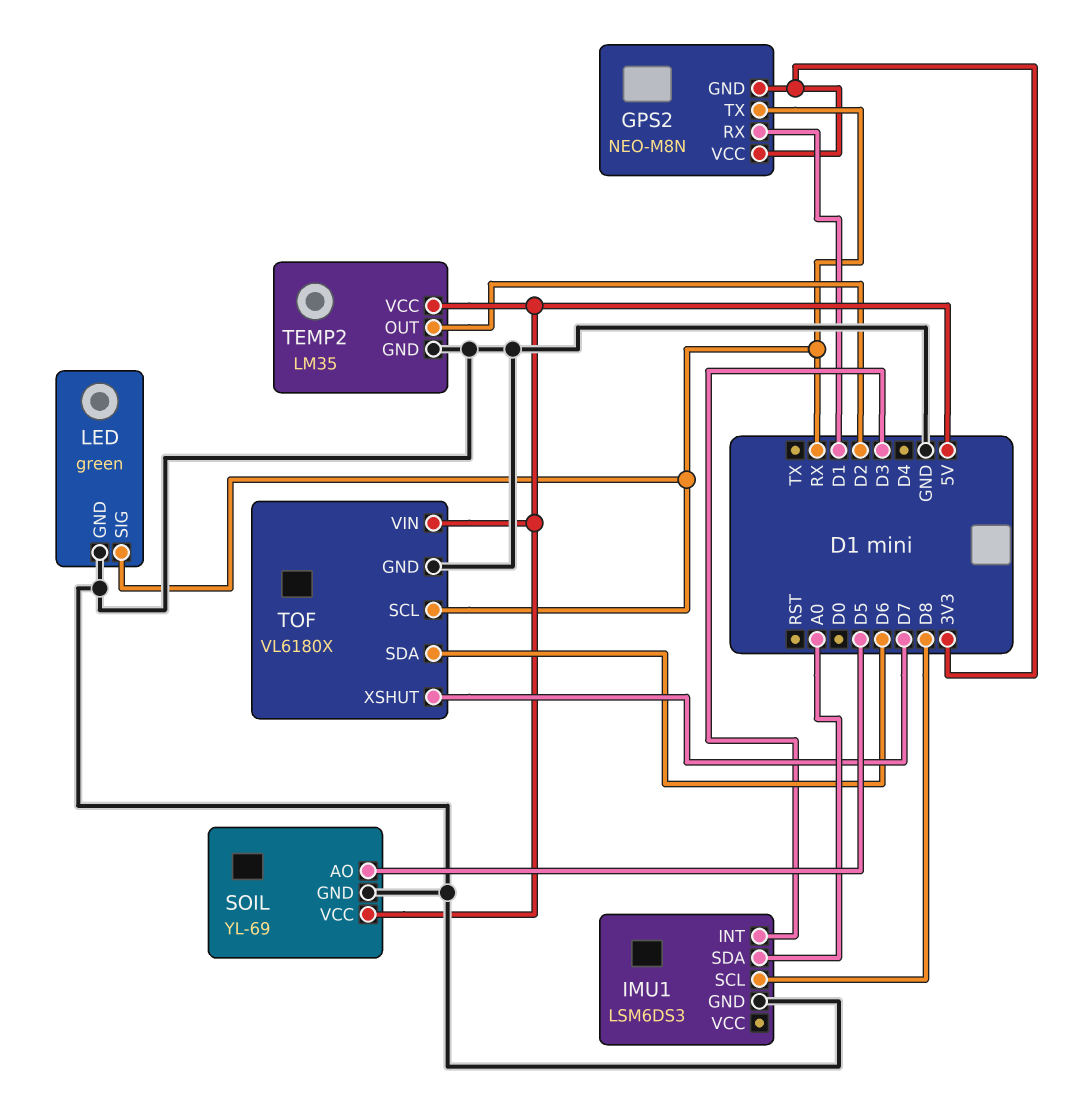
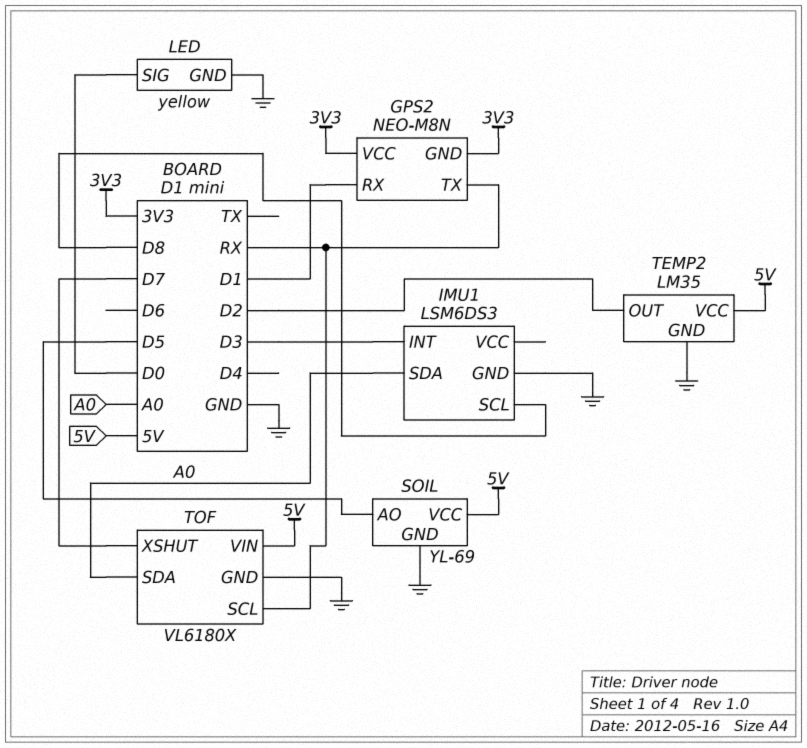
LED: green -> yellow
LED pin SIG: RX -> D0
TOF pin SDA: D6 -> A0

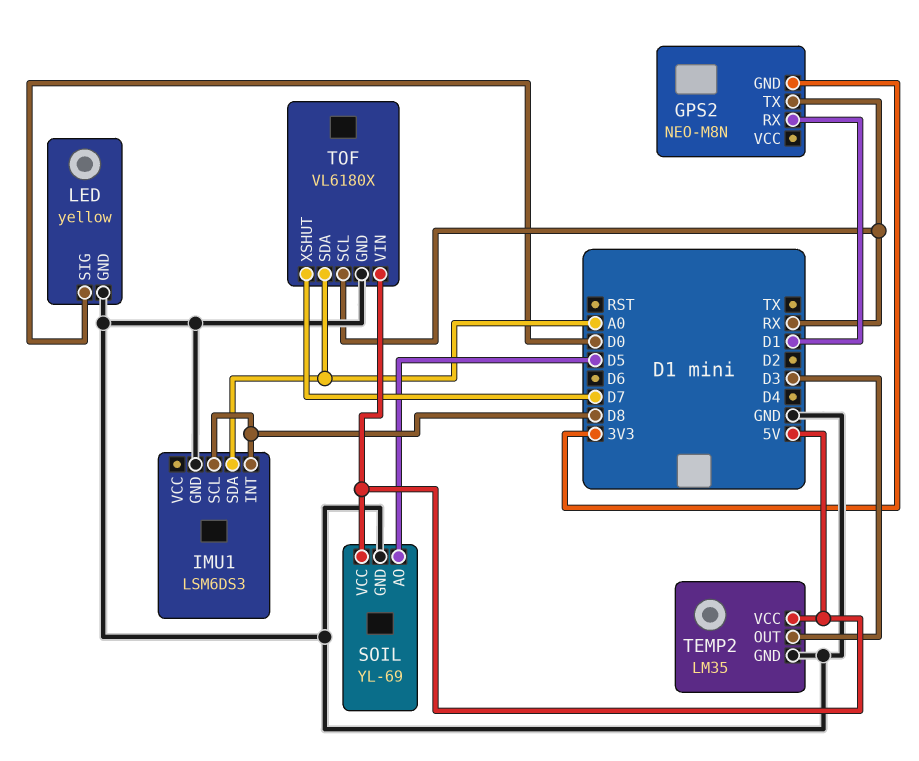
GPS2 pin VCC: 3V3 -> none
IMU1 pin INT: D3 -> D8
TEMP2 pin OUT: D2 -> D3

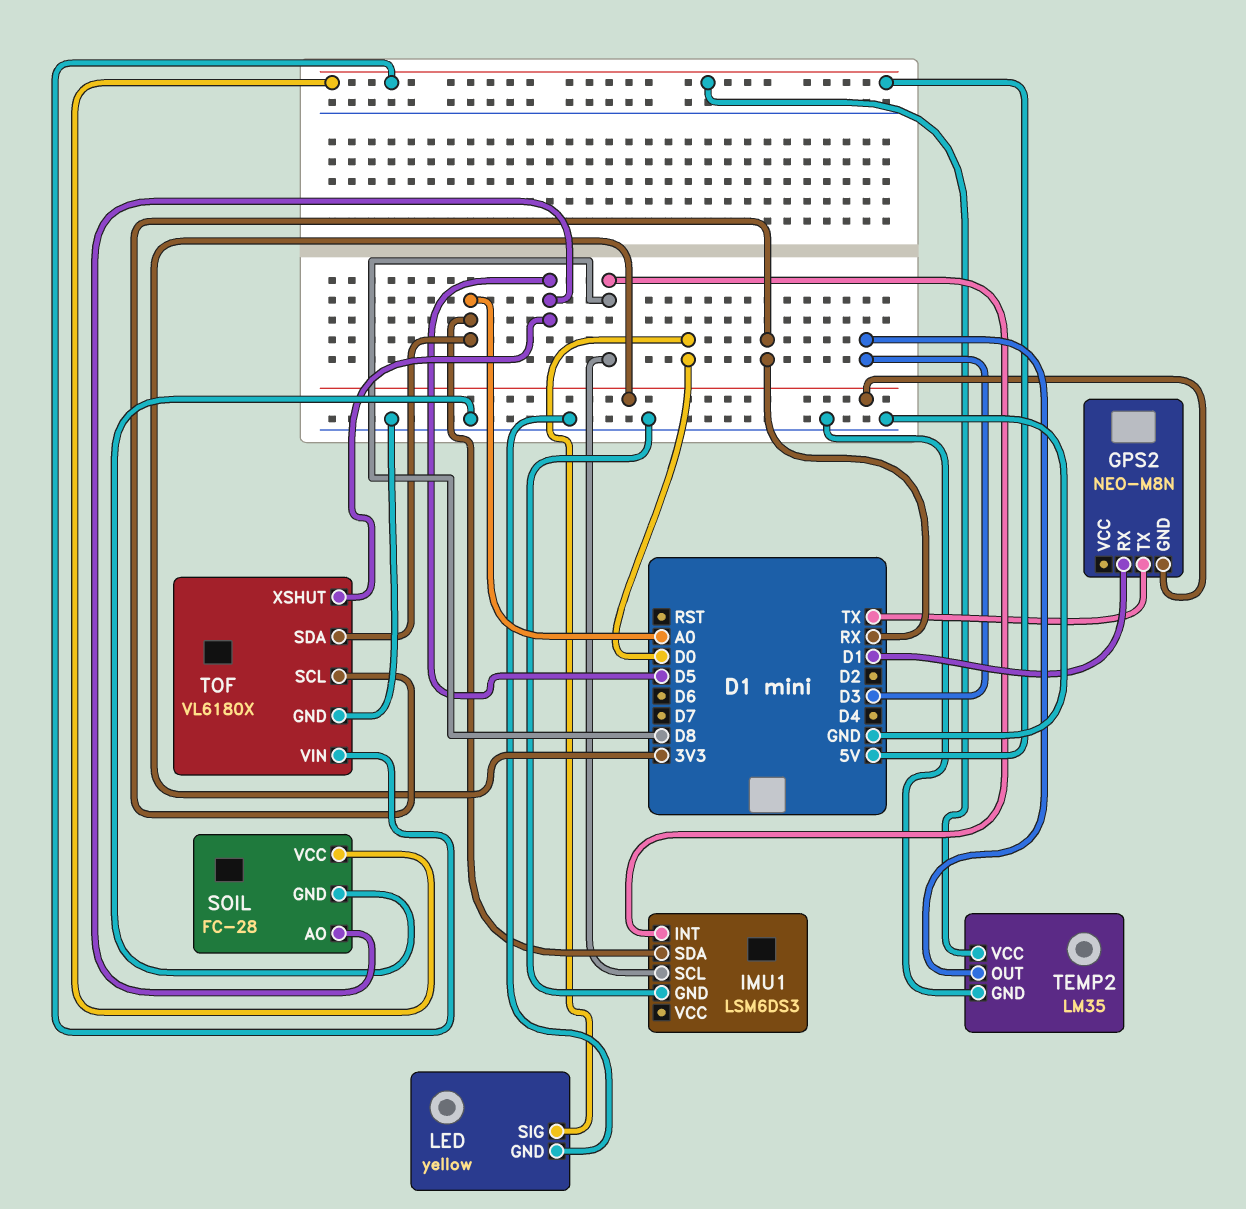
GPS2 pin TX: RX -> TX
SOIL: YL-69 -> FC-28
TOF pin XSHUT: D7 -> D5

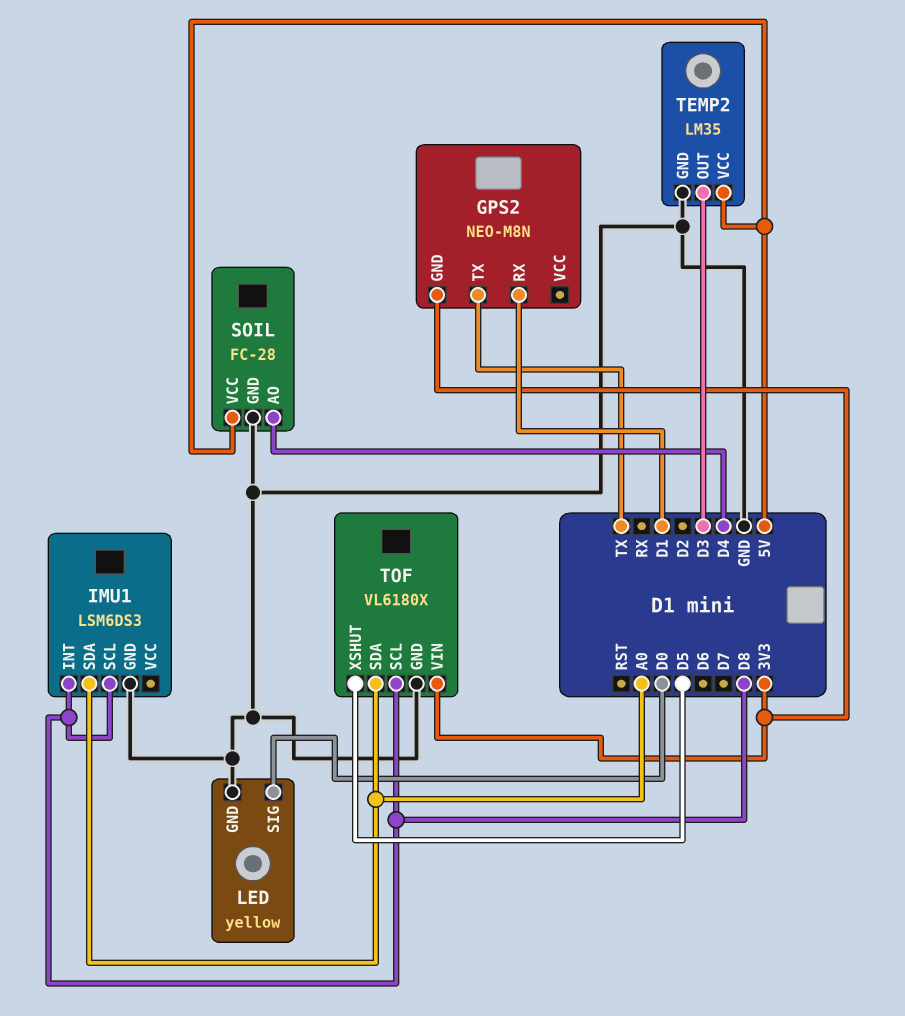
SOIL pin AO: D5 -> D4
TOF pin SCL: RX -> D8
TOF pin VIN: 5V -> 3V3

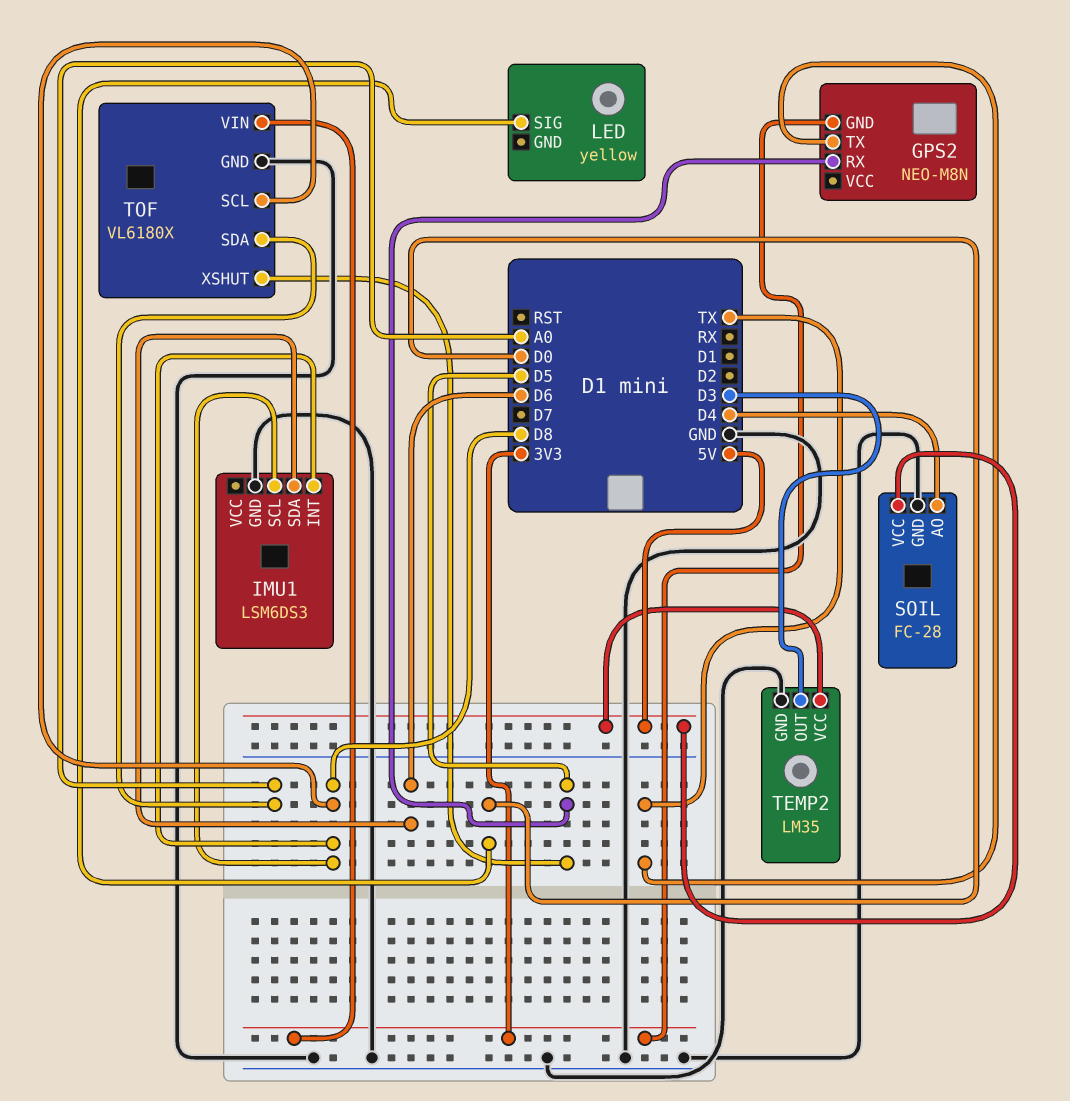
GPS2 pin RX: D1 -> D5
IMU1 pin SDA: A0 -> D6
LED pin GND: GND -> none

